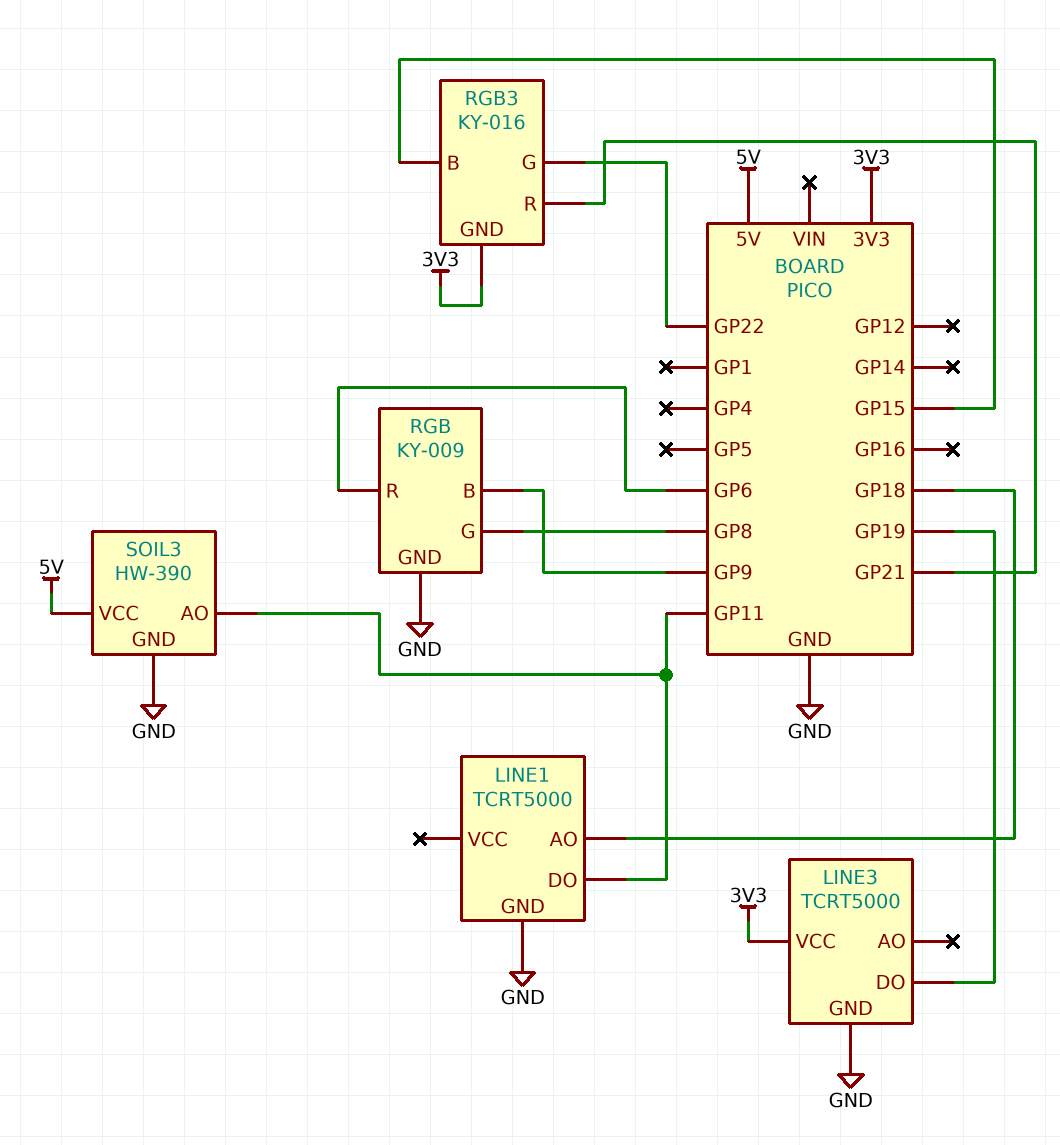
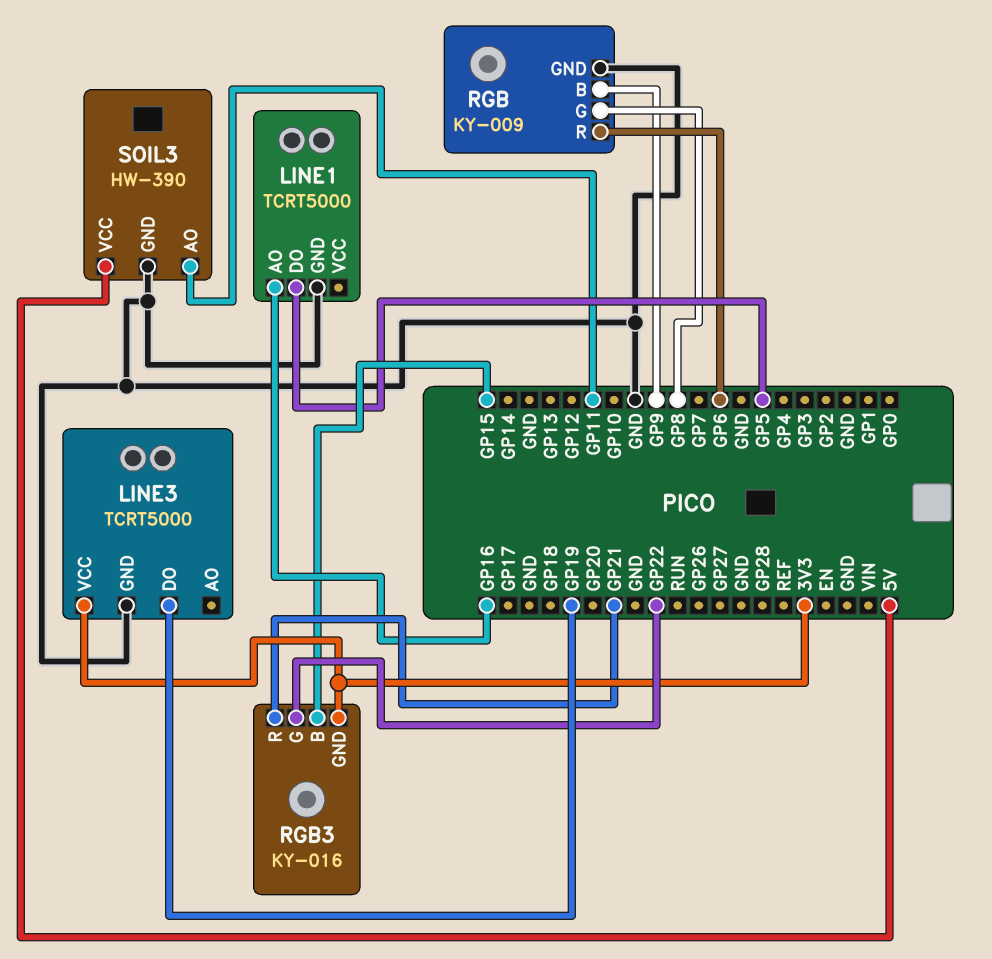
LINE1 pin AO: GP18 -> GP16
LINE1 pin DO: GP11 -> GP5

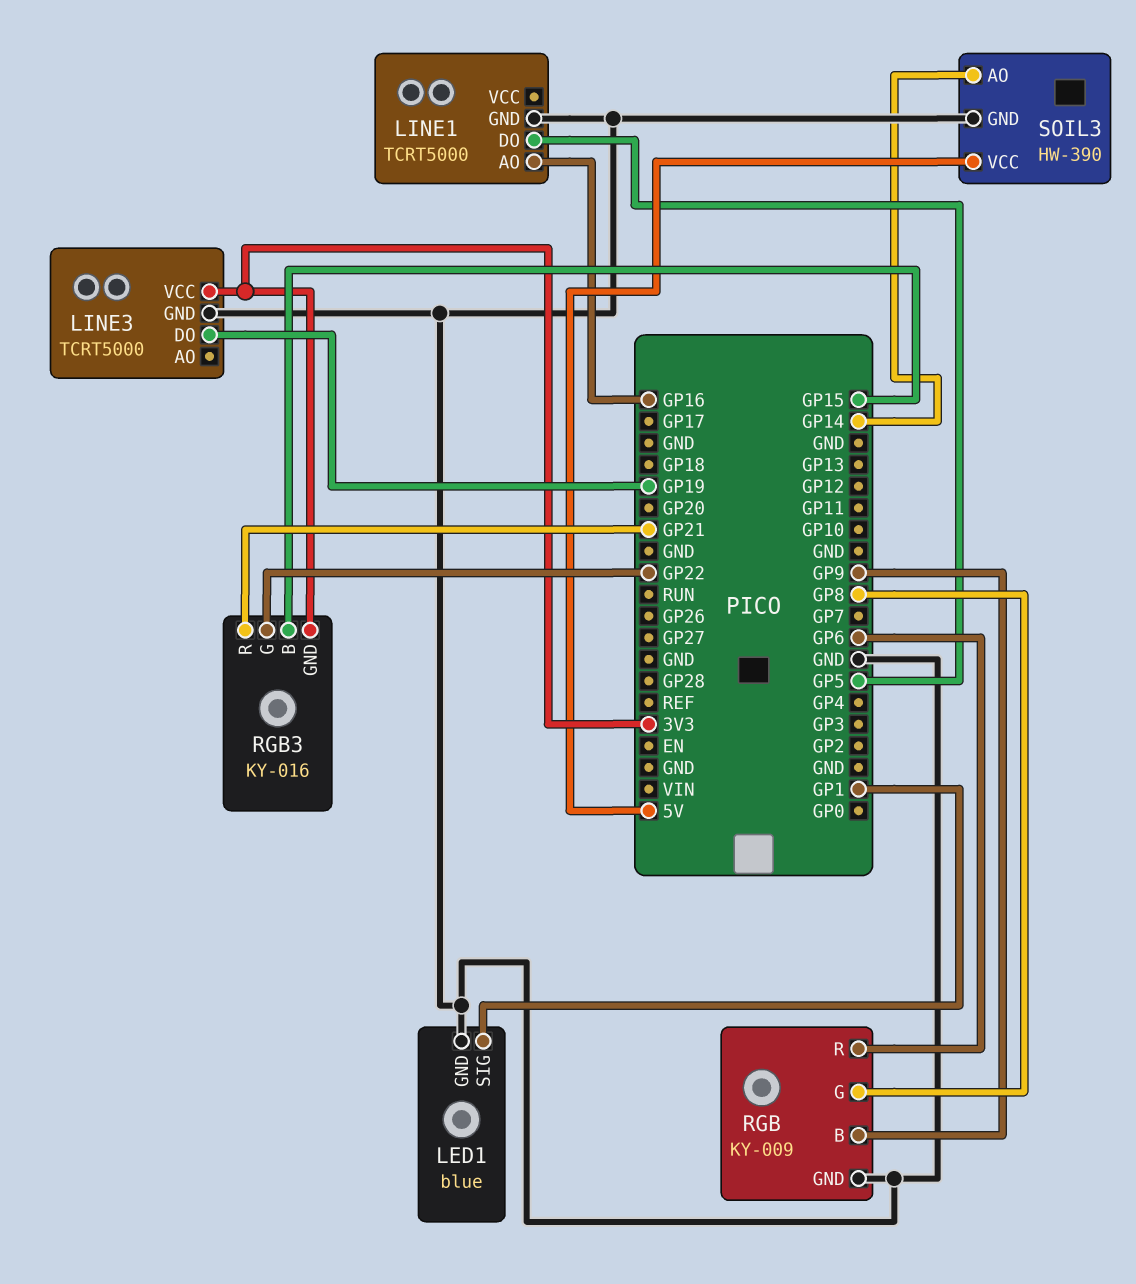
LED1: none -> blue
LED1 pin GND: none -> GND
LED1 pin SIG: none -> GP1
SOIL3 pin AO: GP11 -> GP14

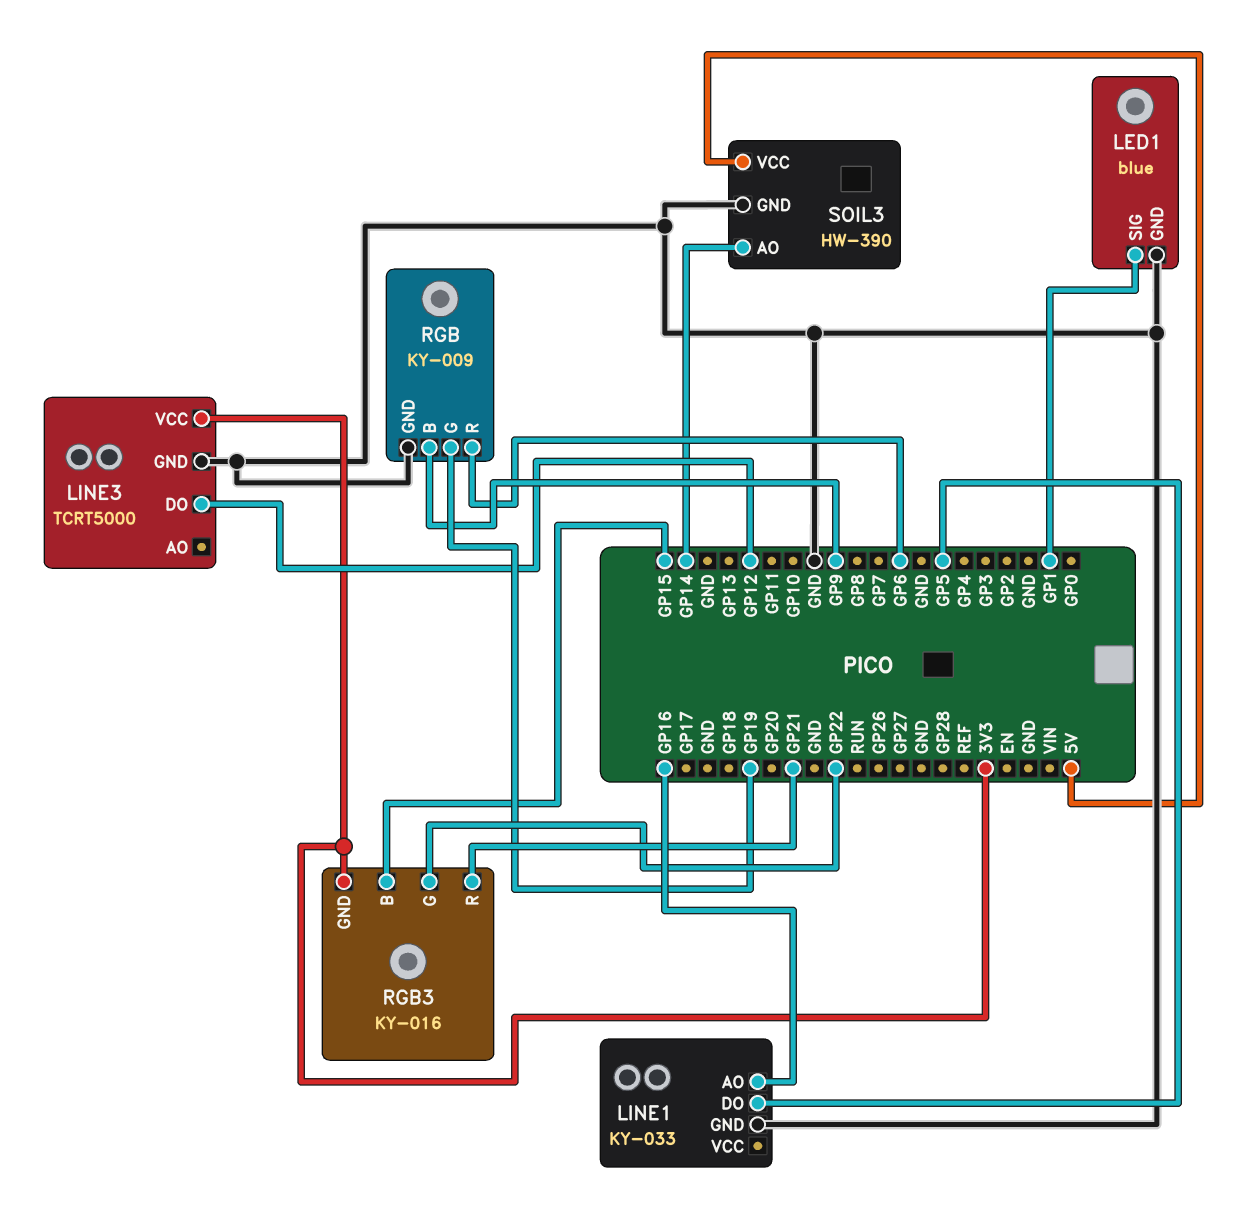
LINE1: TCRT5000 -> KY-033
LINE3 pin DO: GP19 -> GP12
RGB pin G: GP8 -> GP19

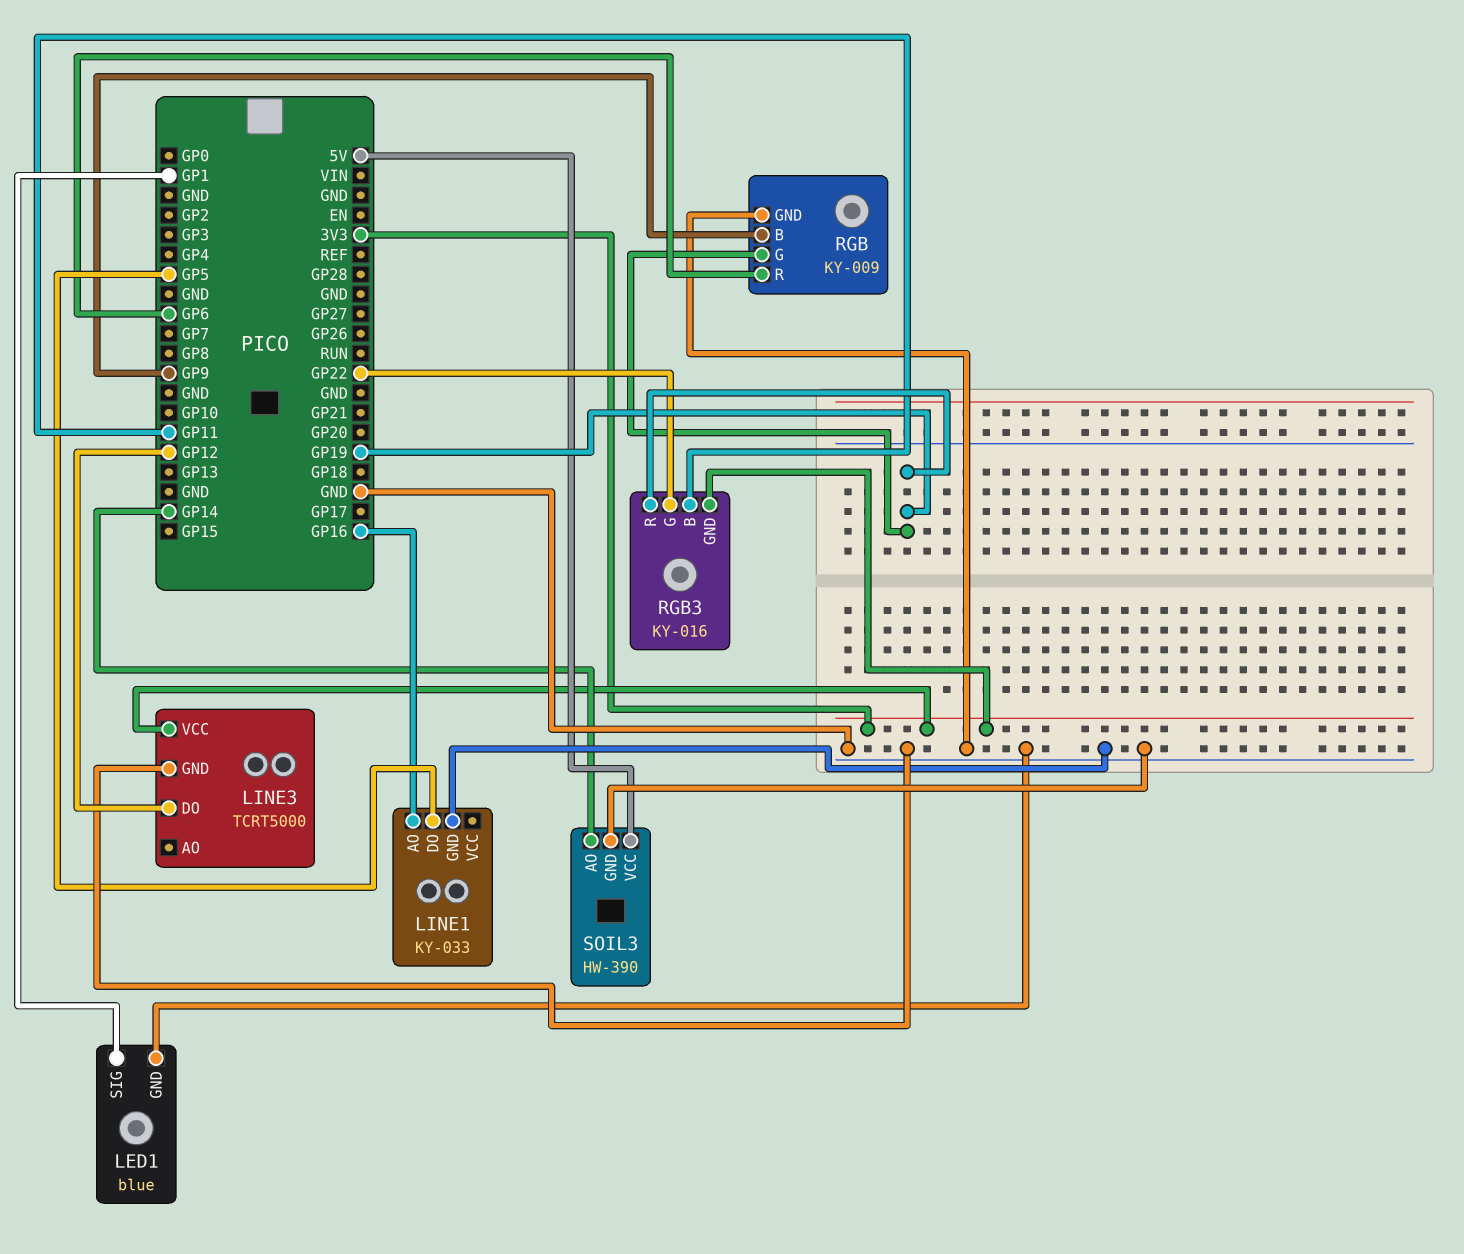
RGB3 pin B: GP15 -> GP11
RGB3 pin R: GP21 -> GP19

